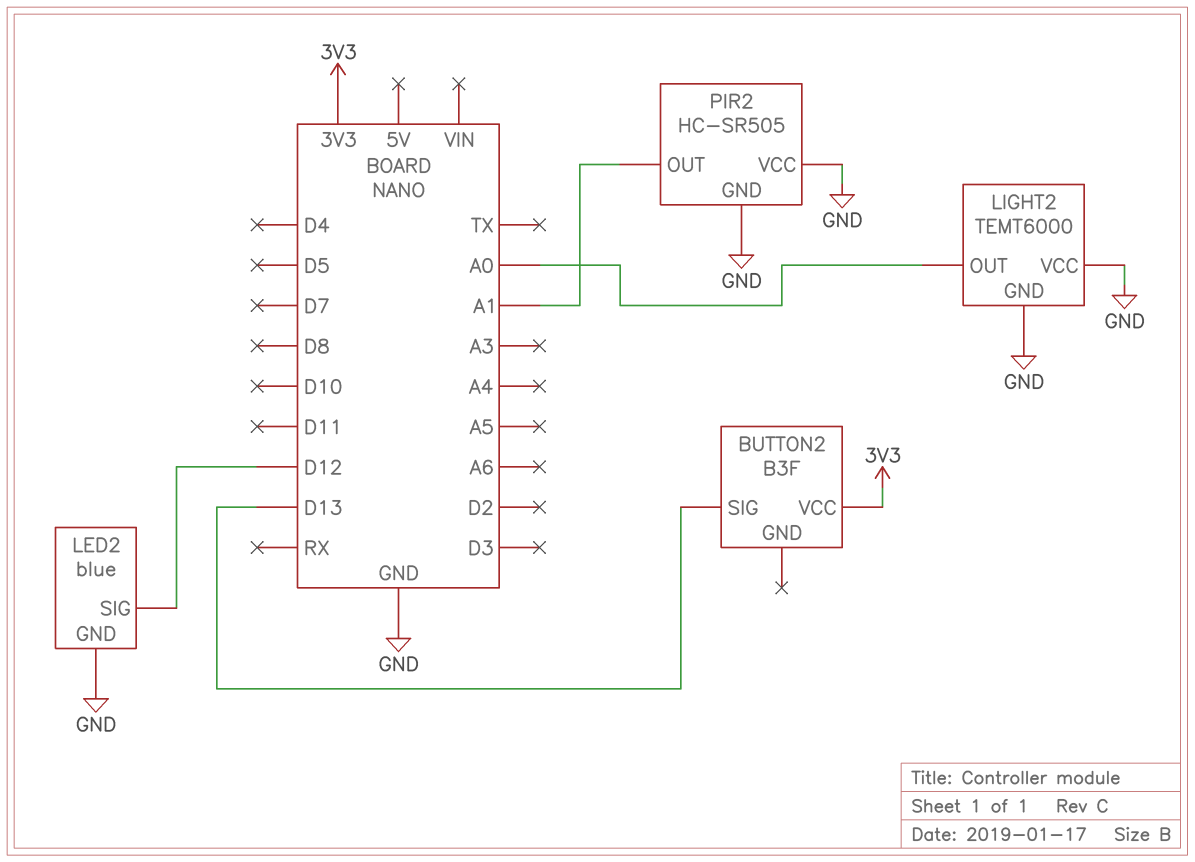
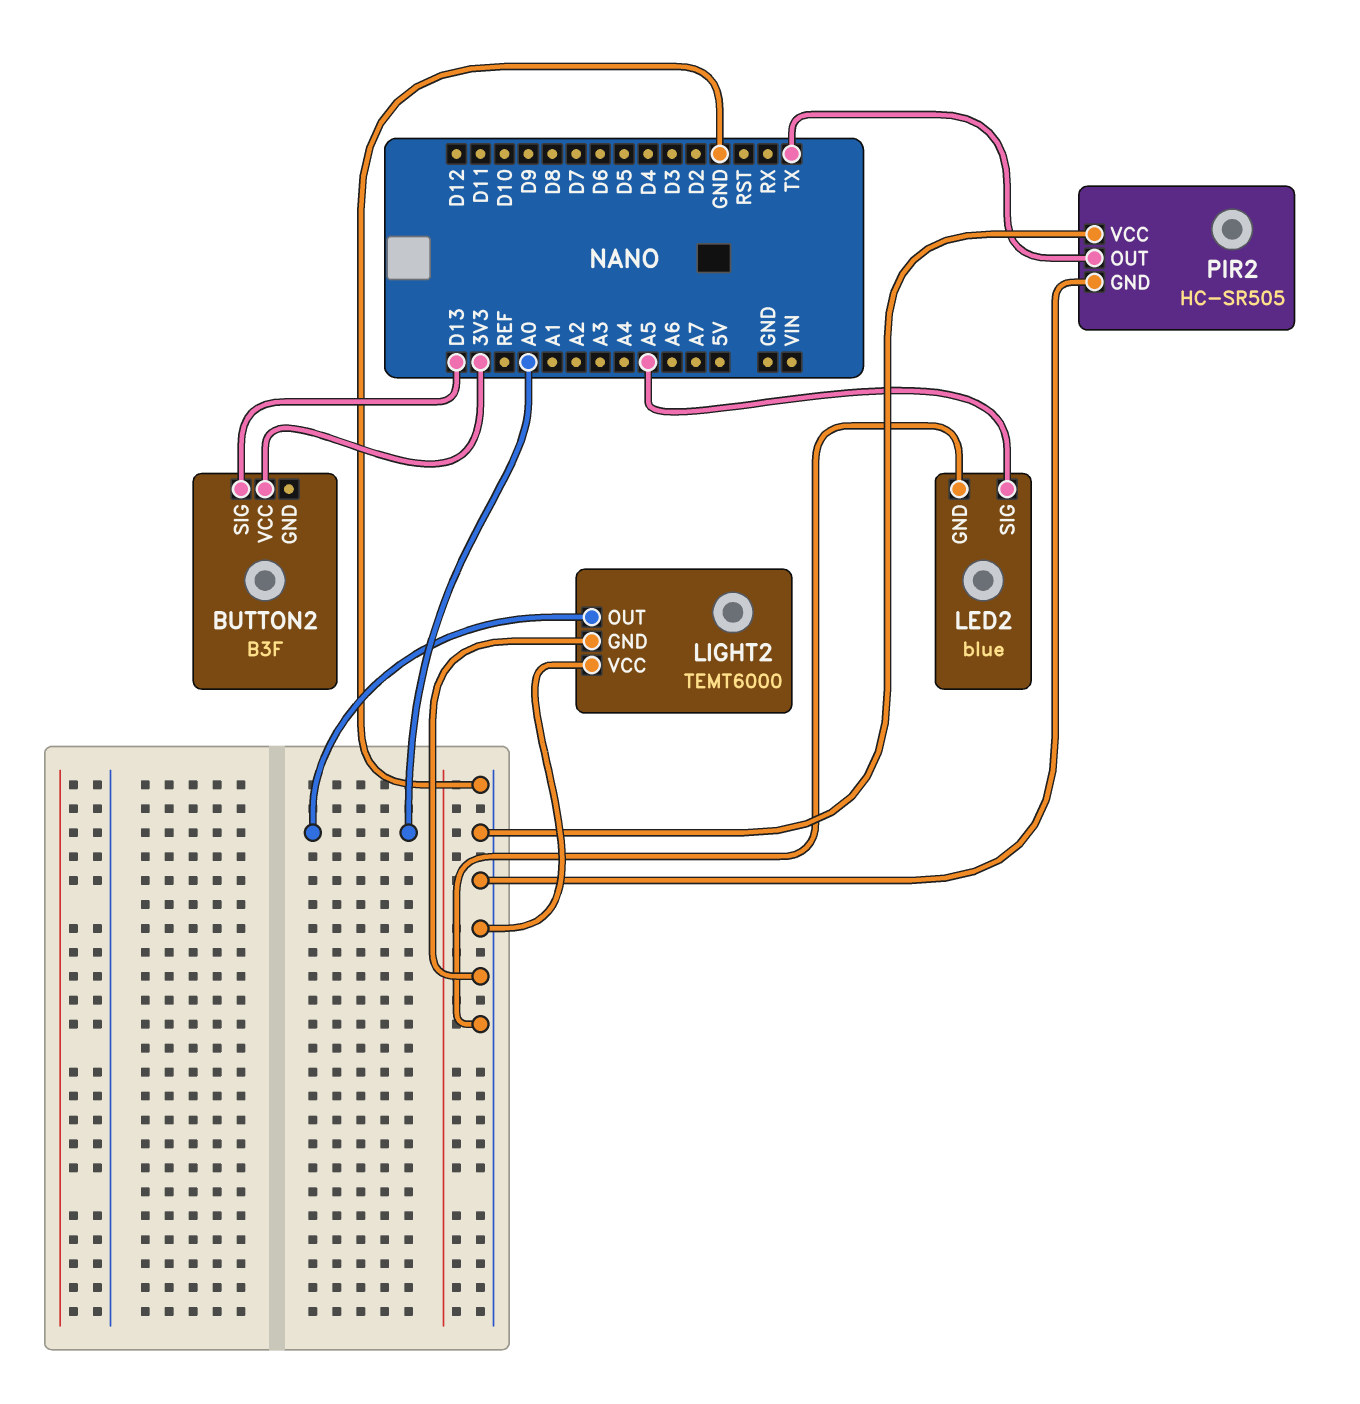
LED2 pin SIG: D12 -> A5
PIR2 pin OUT: A1 -> TX

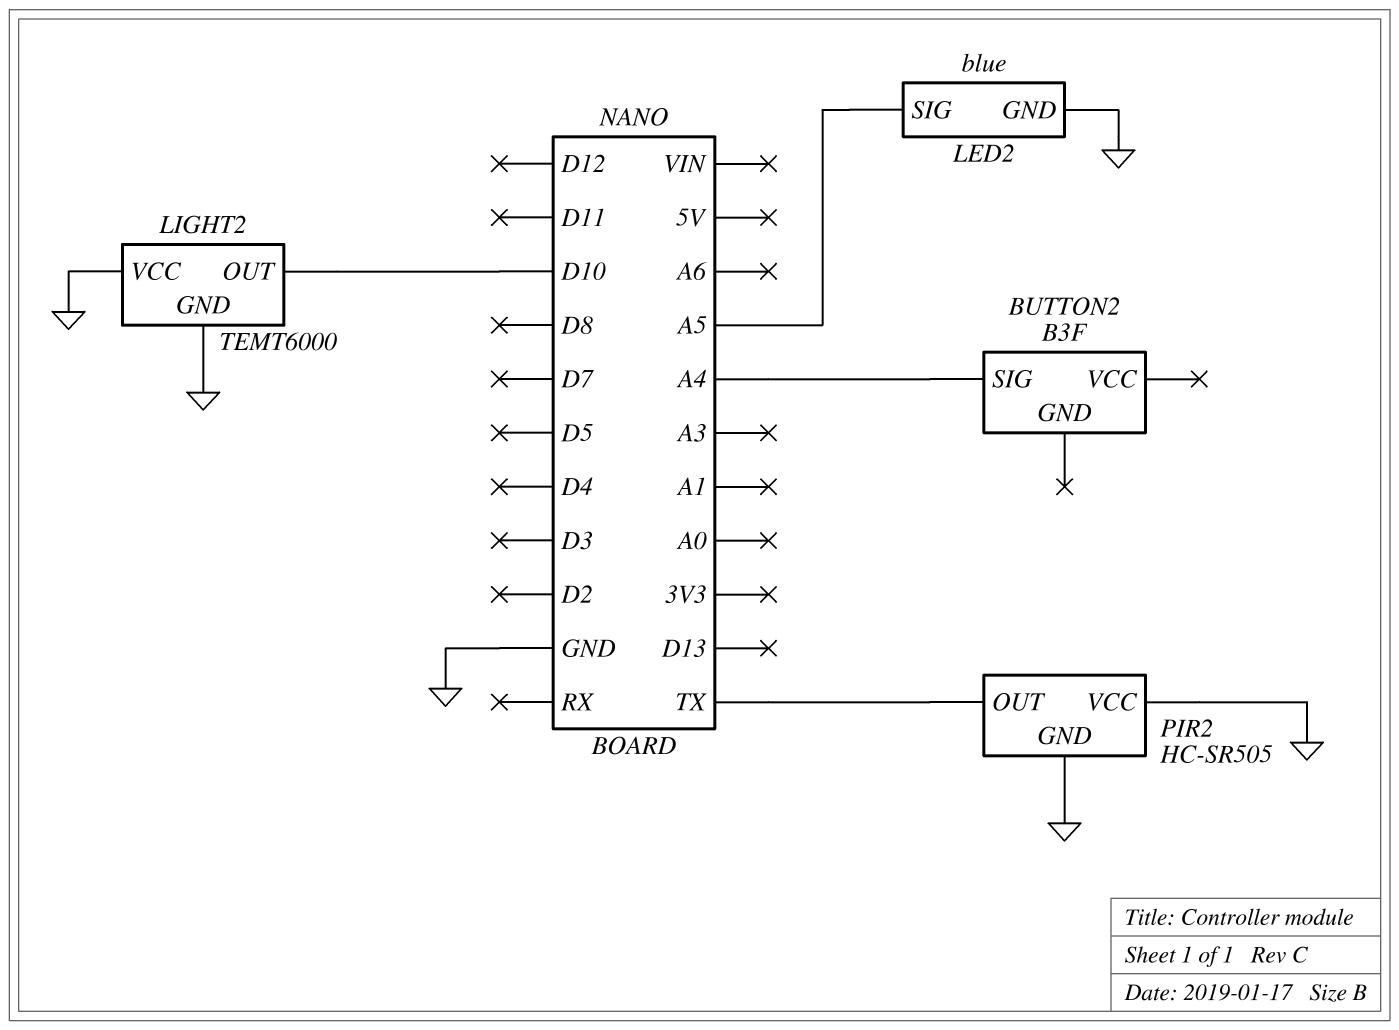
BUTTON2 pin SIG: D13 -> A4
BUTTON2 pin VCC: 3V3 -> none
LIGHT2 pin OUT: A0 -> D10

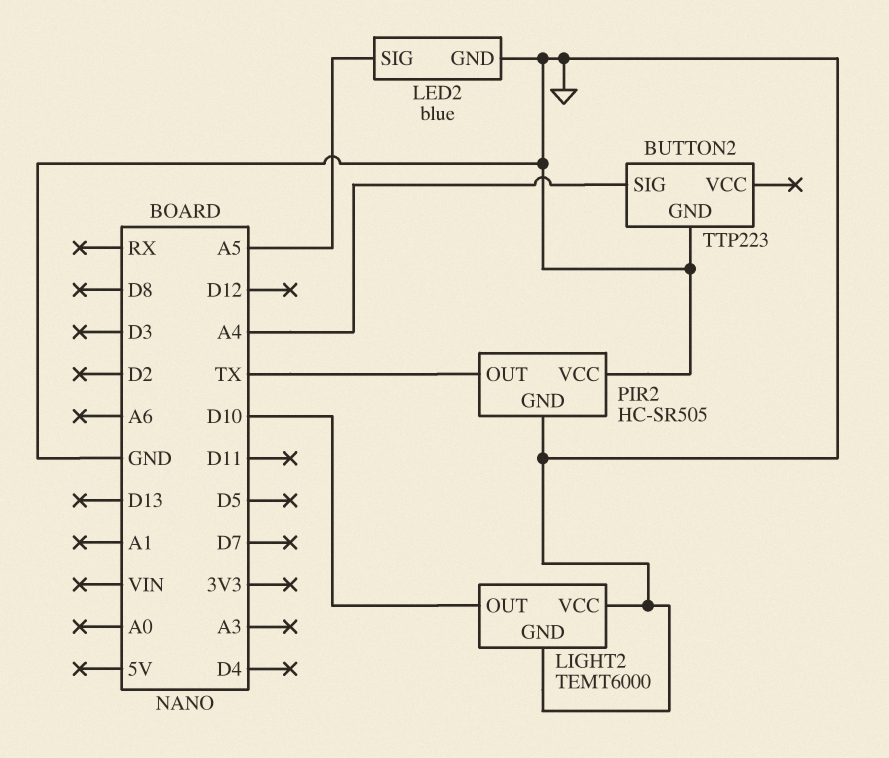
BUTTON2: B3F -> TTP223
BUTTON2 pin GND: none -> GND

